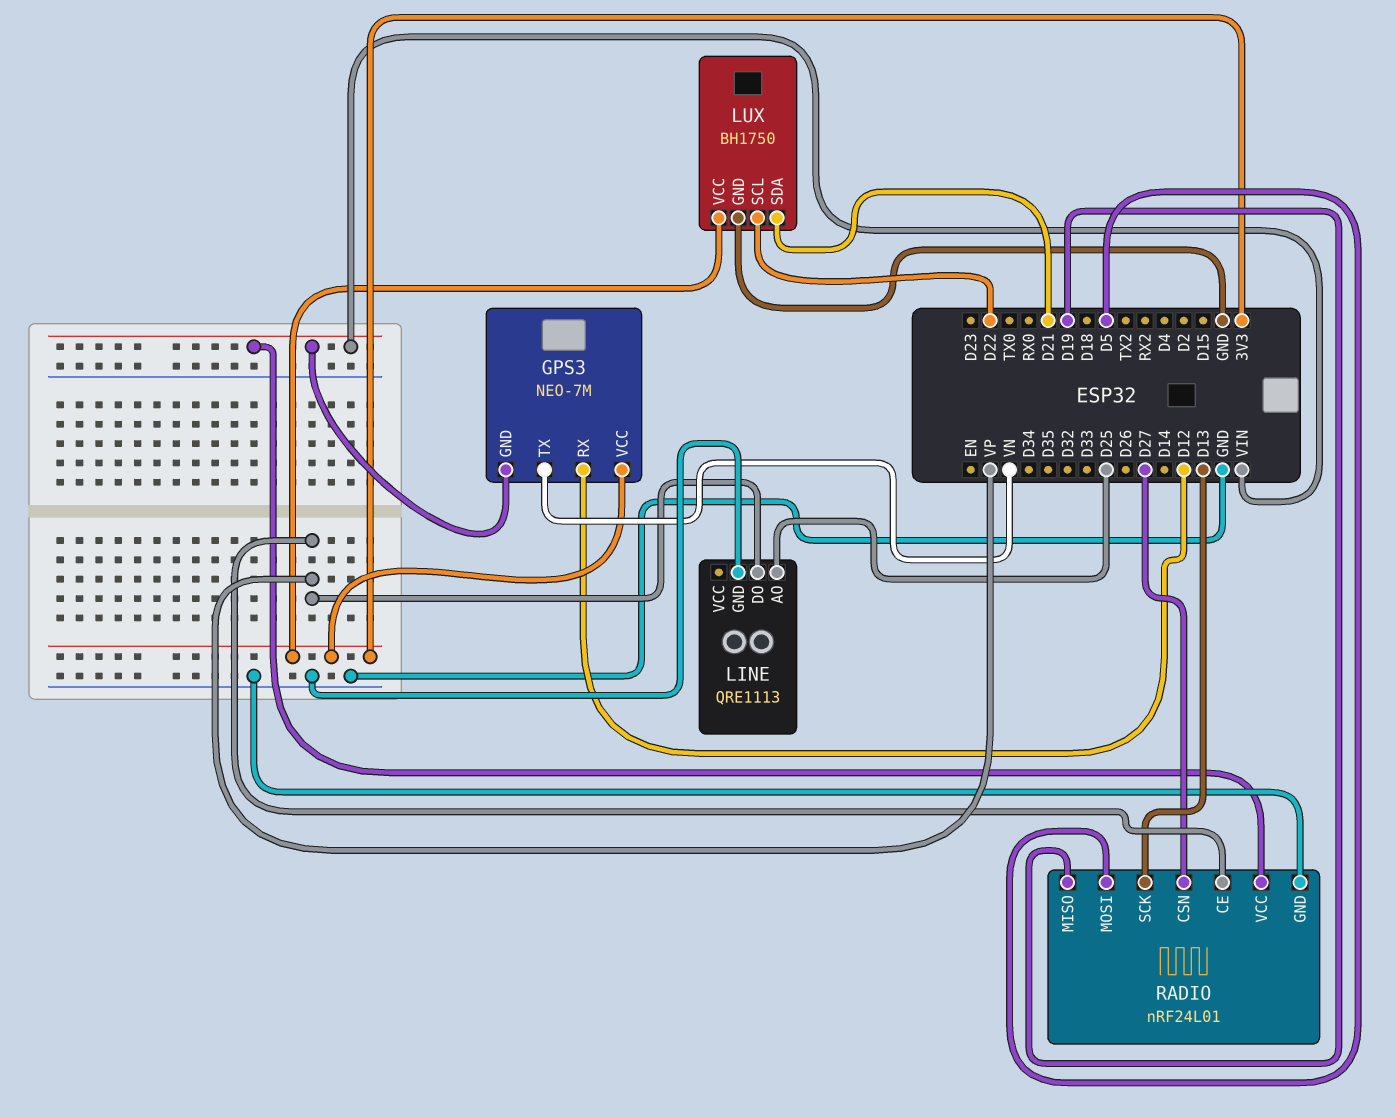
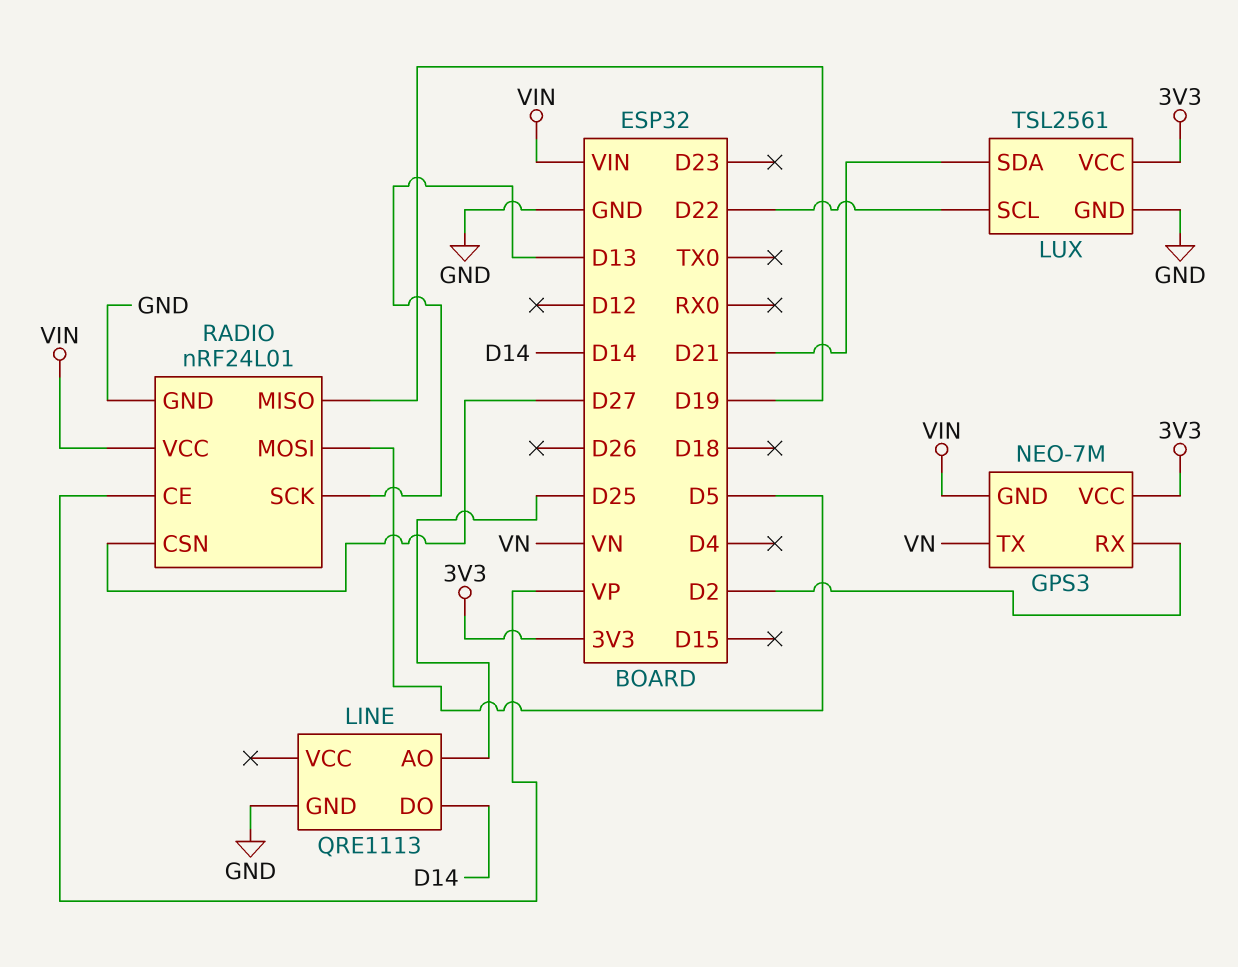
GPS3 pin RX: D12 -> D2
LINE pin DO: VP -> D14
LUX: BH1750 -> TSL2561

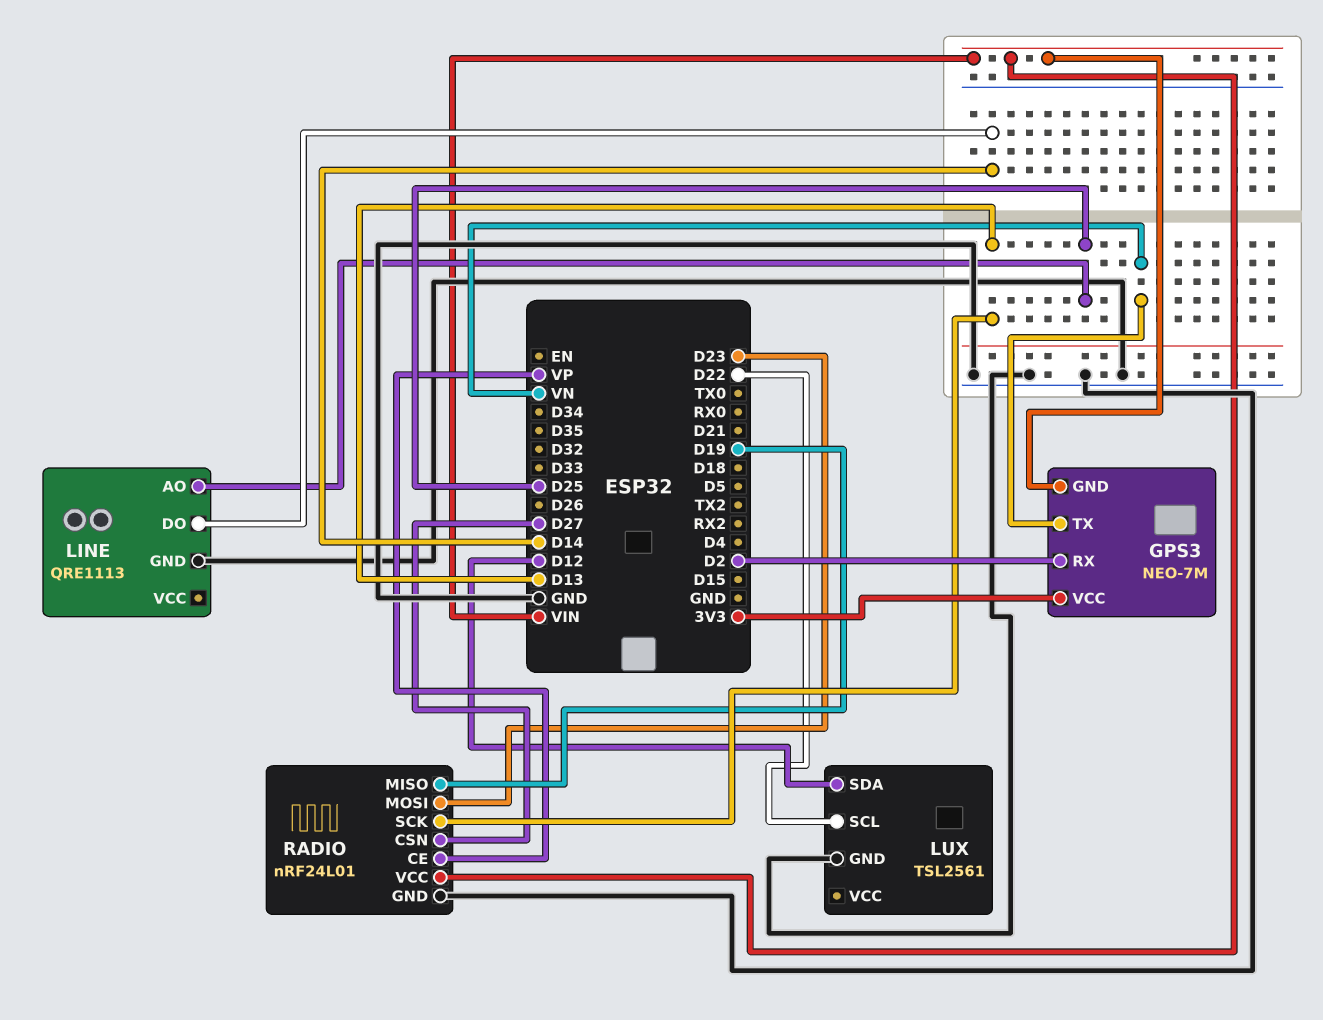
LUX pin SDA: D21 -> D12
LUX pin VCC: 3V3 -> none
RADIO pin MOSI: D5 -> D23

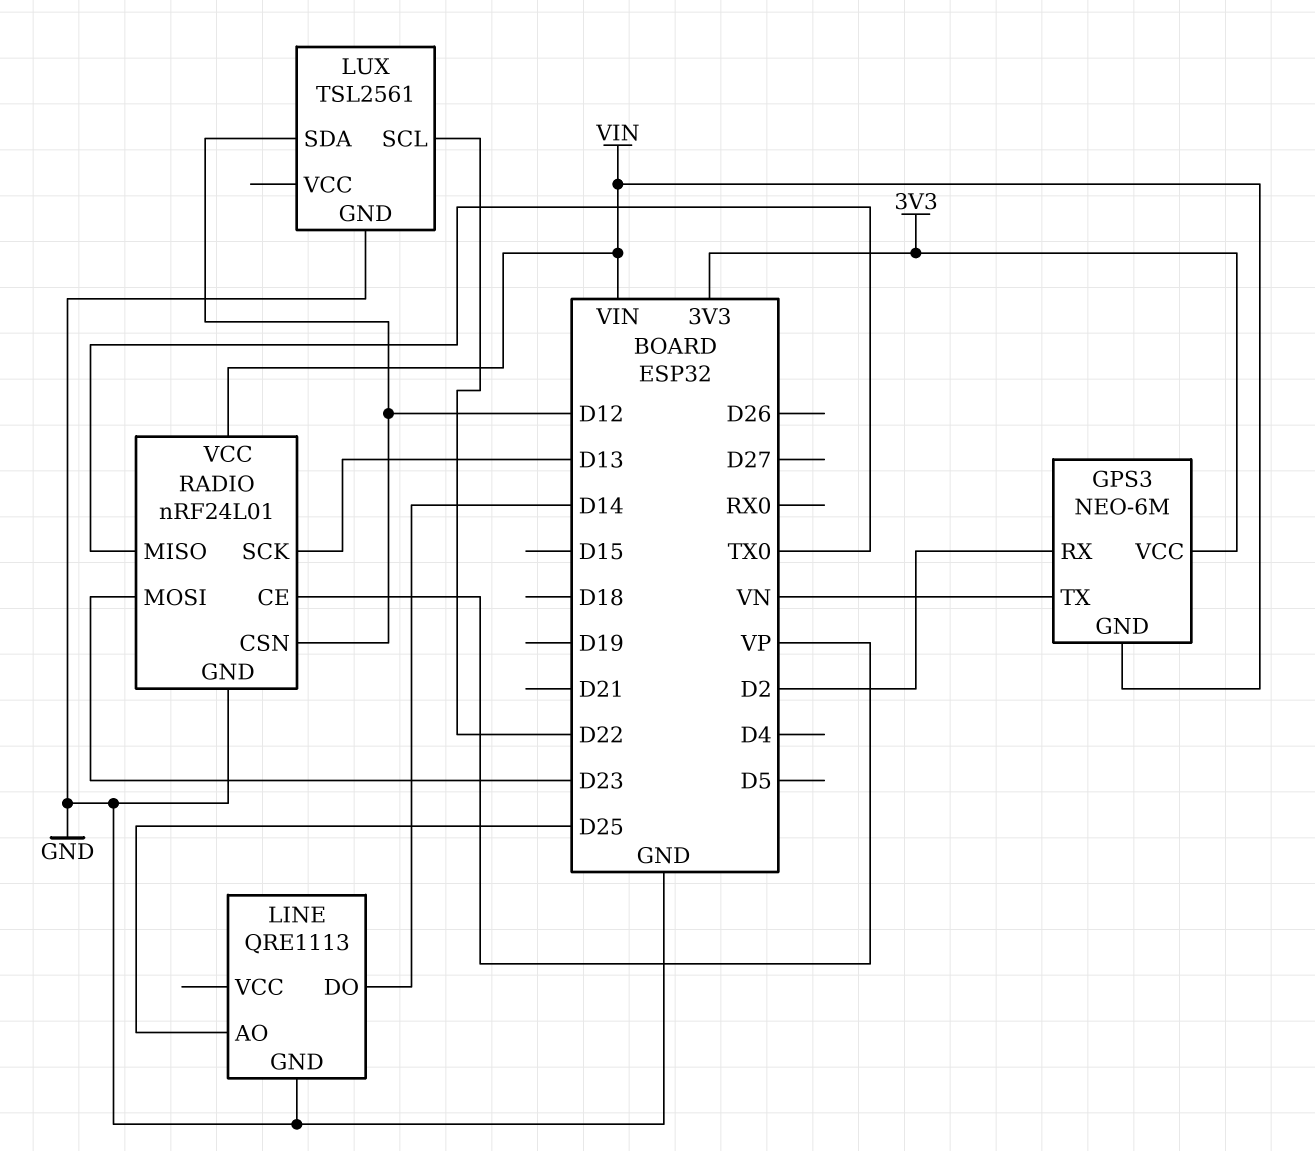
GPS3: NEO-7M -> NEO-6M
RADIO pin CSN: D27 -> D12
RADIO pin MISO: D19 -> TX0

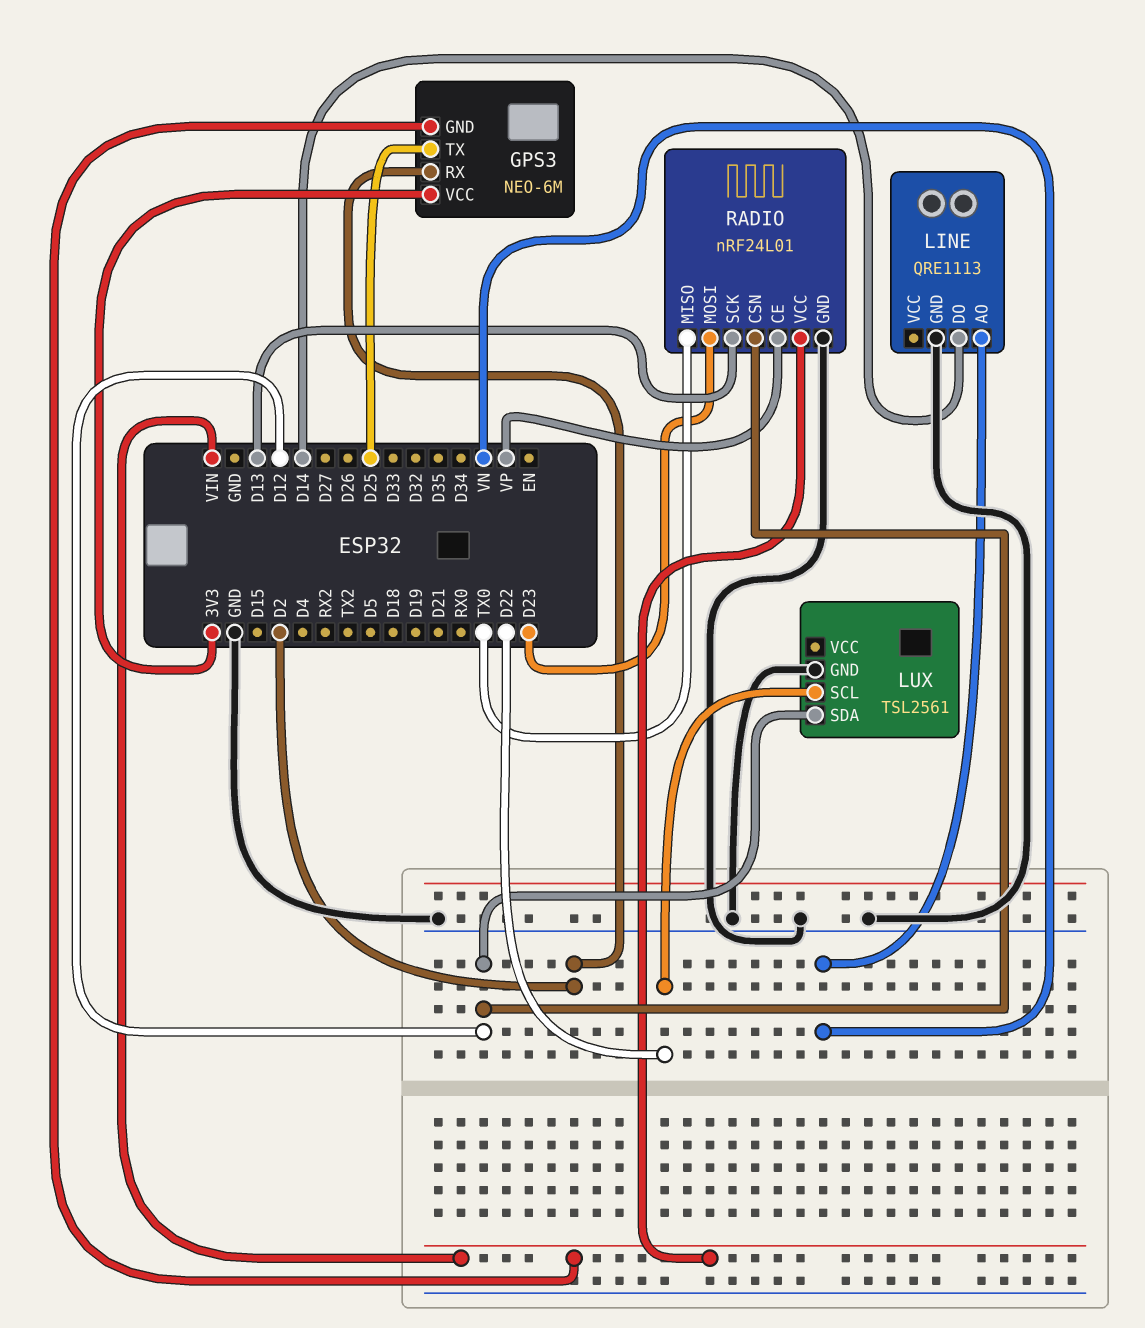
GPS3 pin TX: VN -> D25
LINE pin AO: D25 -> VN

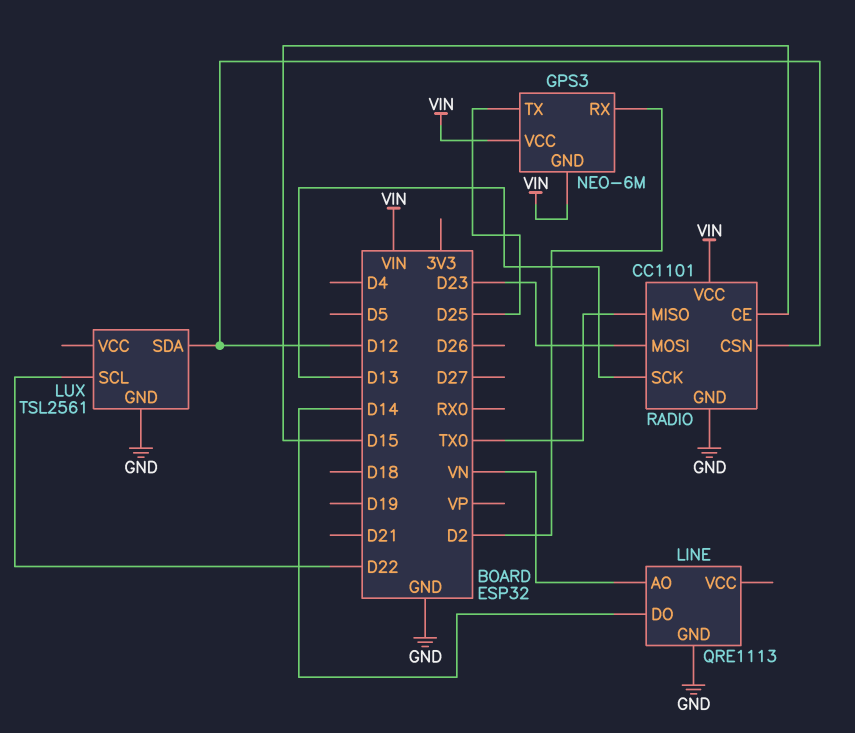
GPS3 pin VCC: 3V3 -> VIN
RADIO: nRF24L01 -> CC1101
RADIO pin CE: VP -> D15

